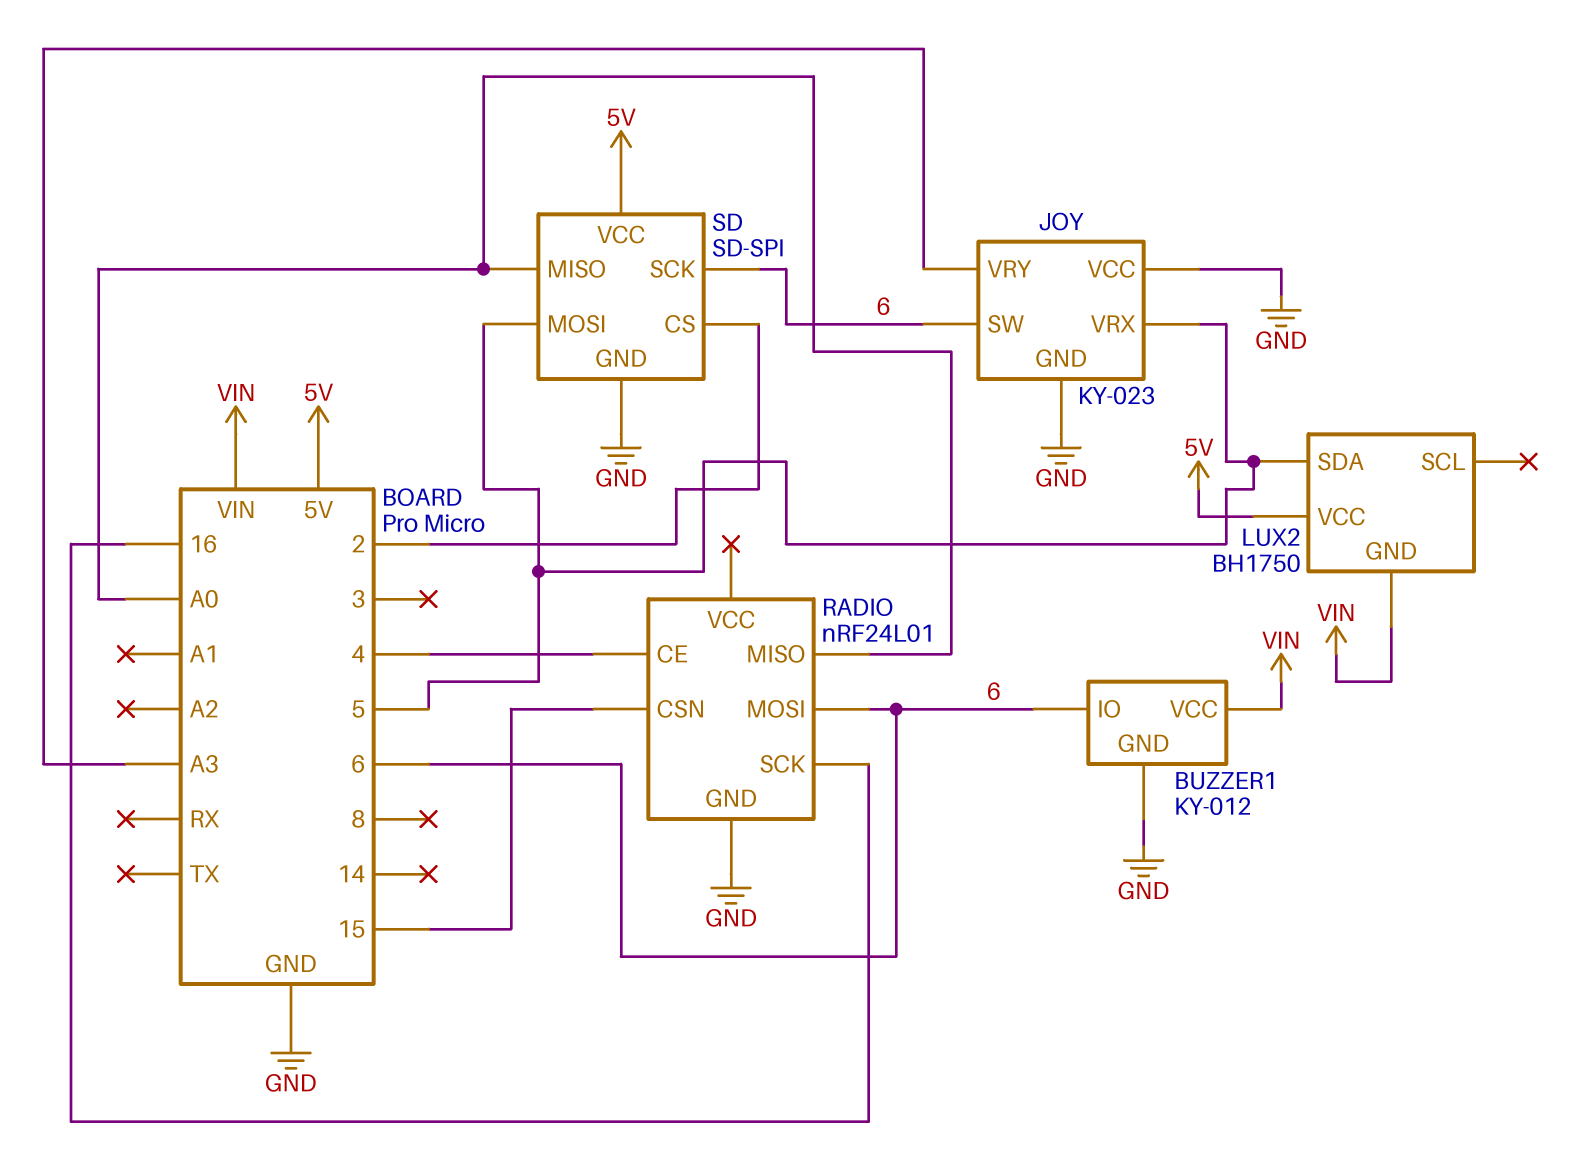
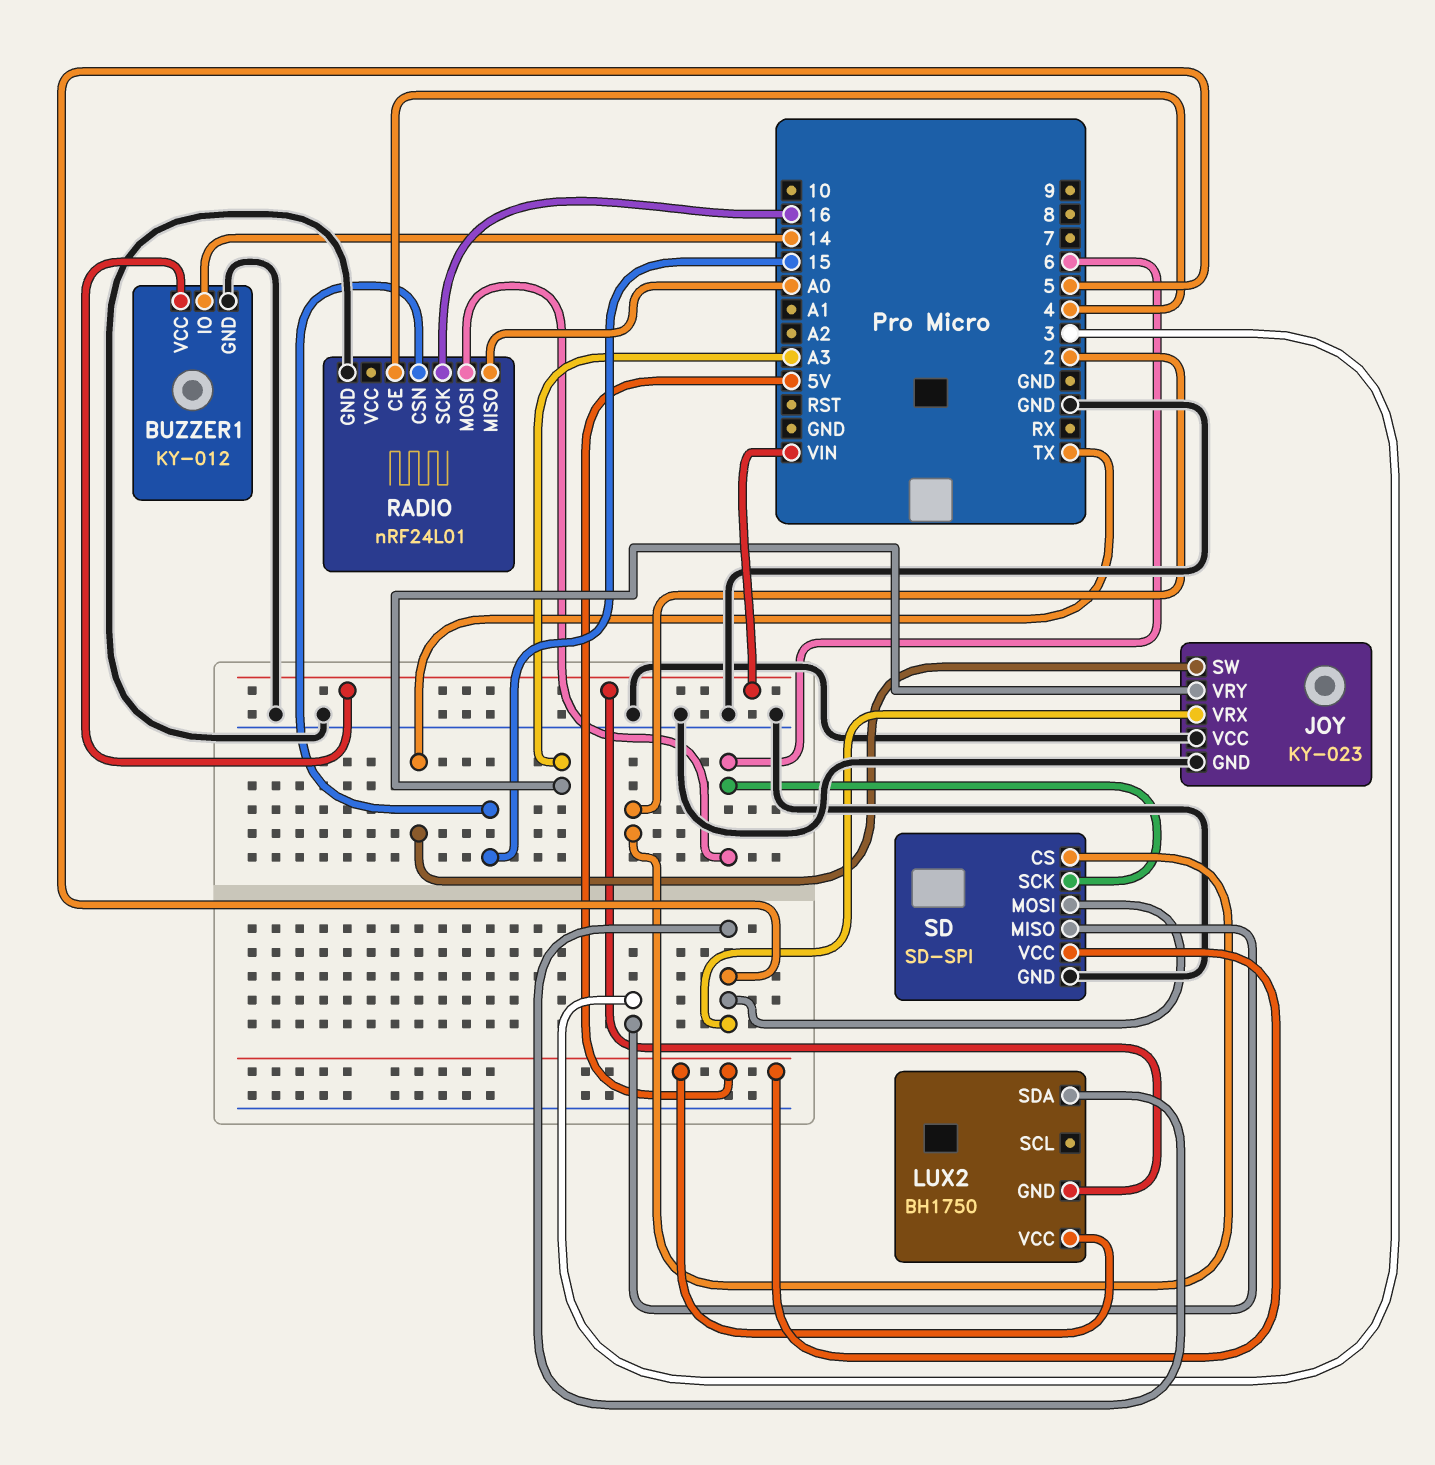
BUZZER1 pin IO: 6 -> 14
JOY pin SW: 6 -> TX
SD pin MISO: A0 -> 3

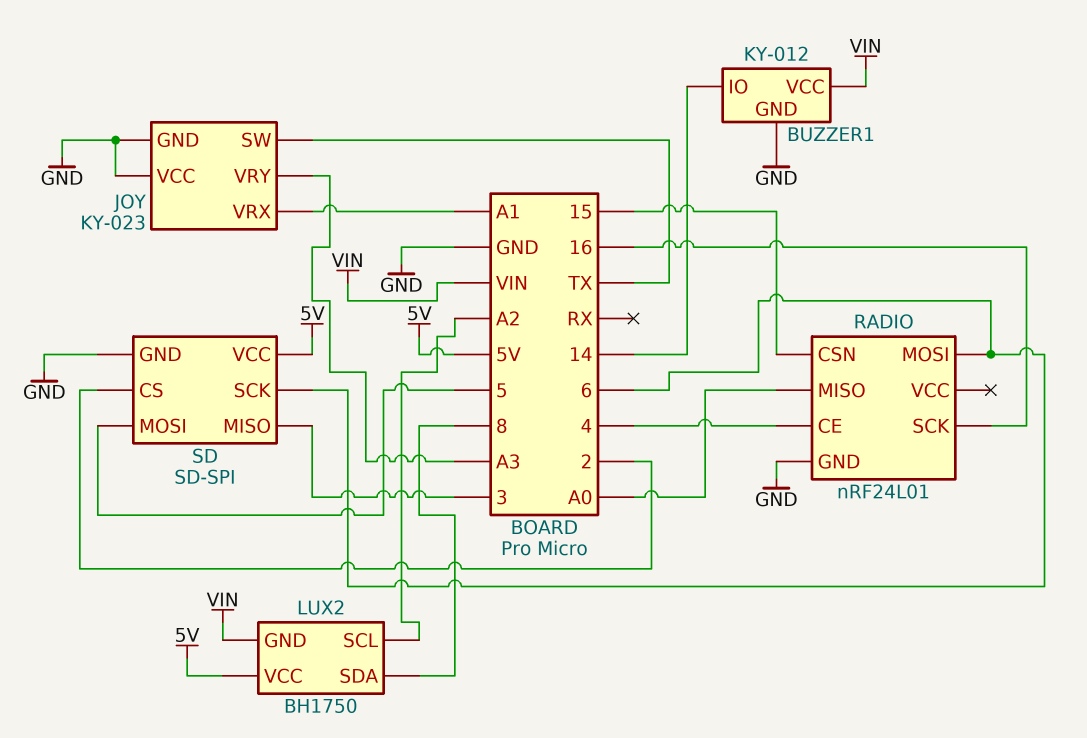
JOY pin VRX: 5 -> A1
LUX2 pin SCL: none -> A2
LUX2 pin SDA: 5 -> 8

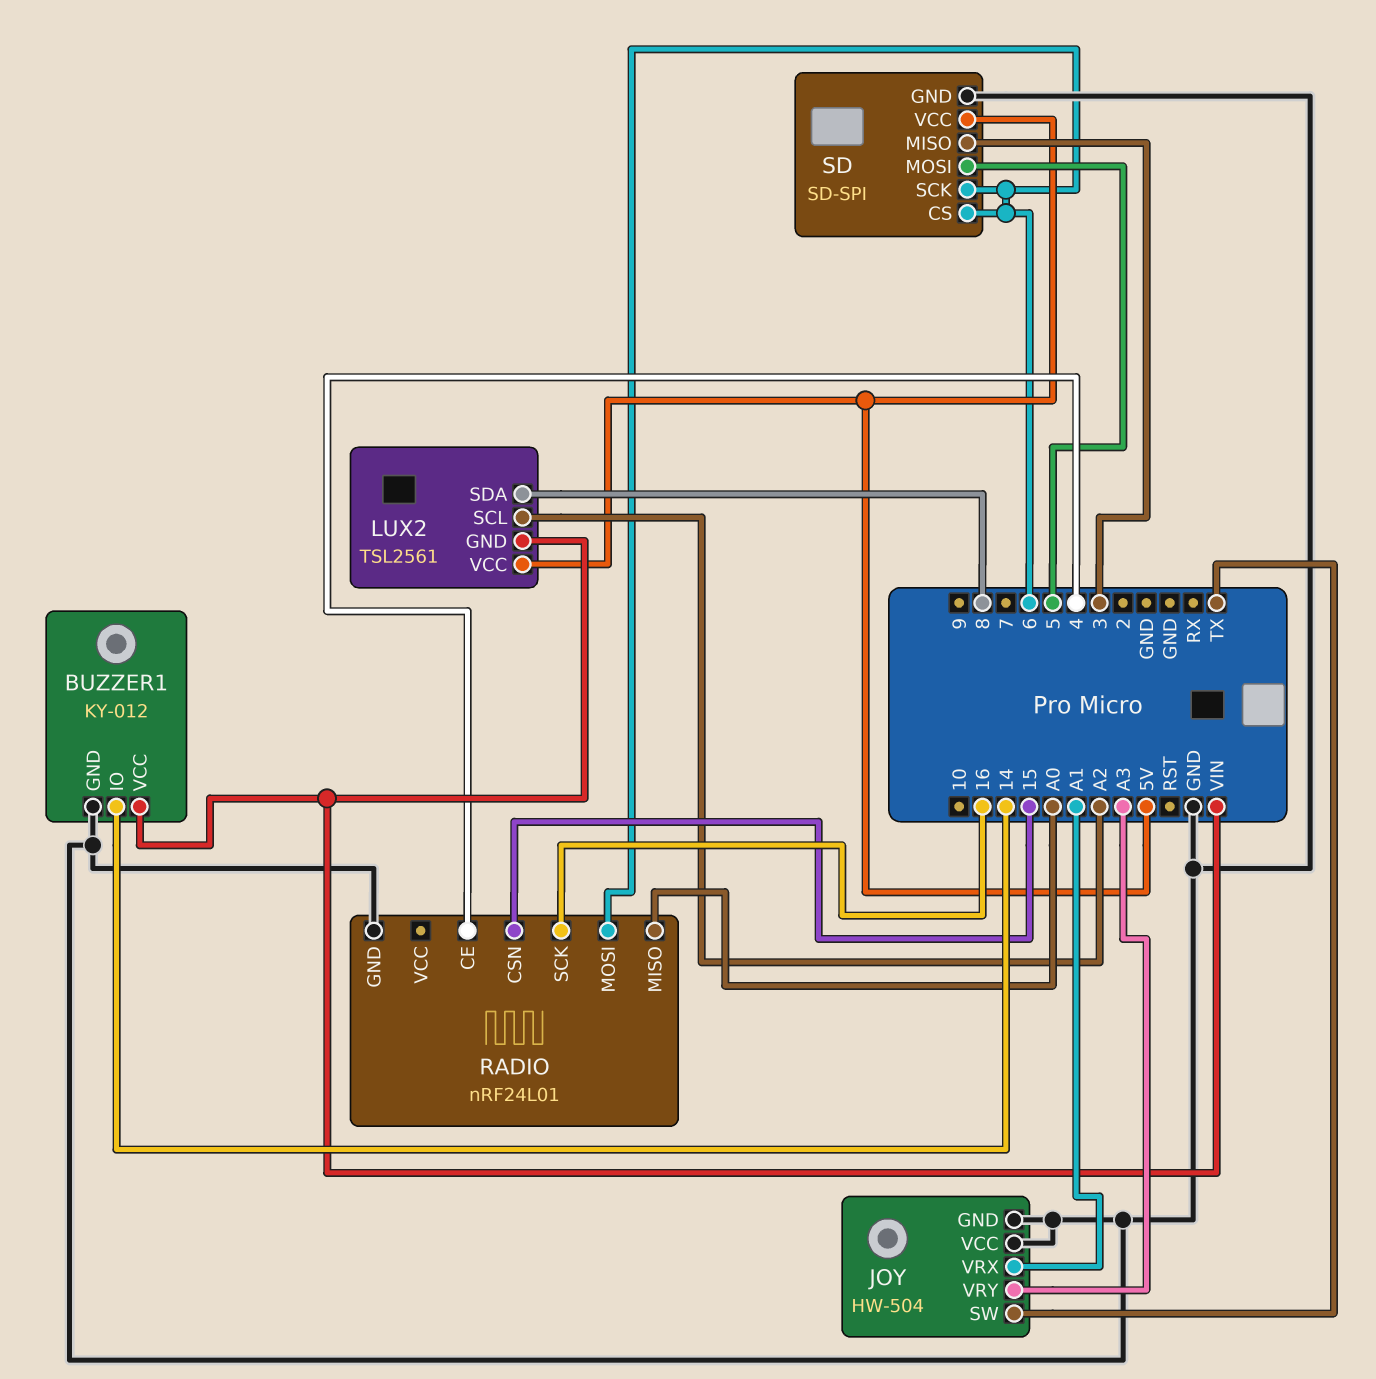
JOY: KY-023 -> HW-504
LUX2: BH1750 -> TSL2561
SD pin CS: 2 -> 6

